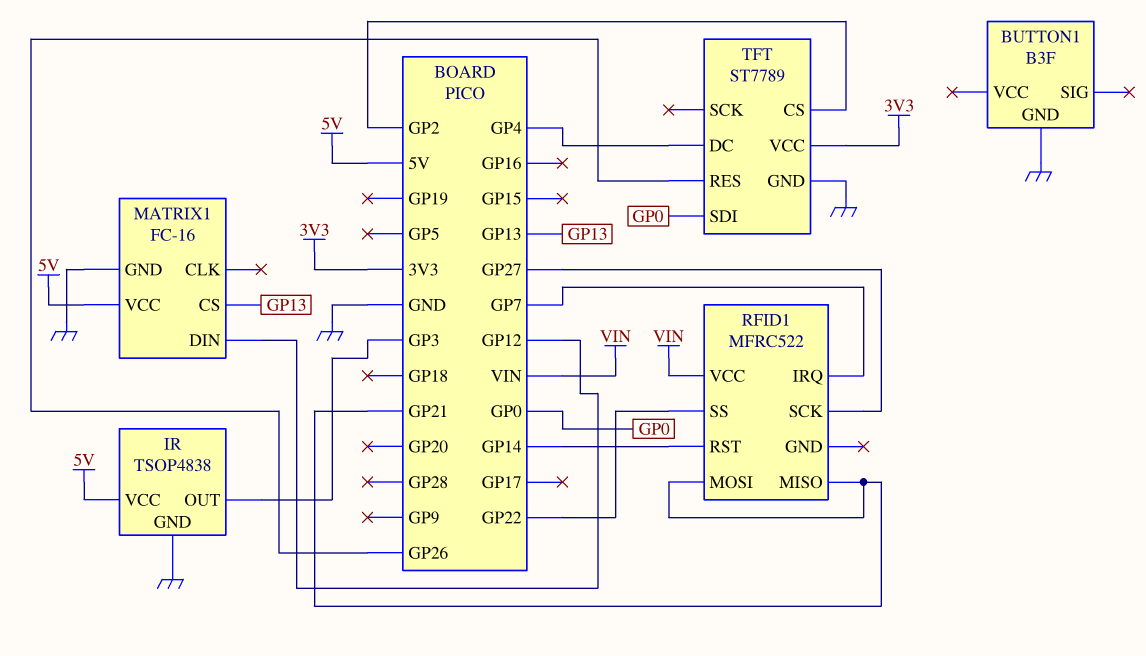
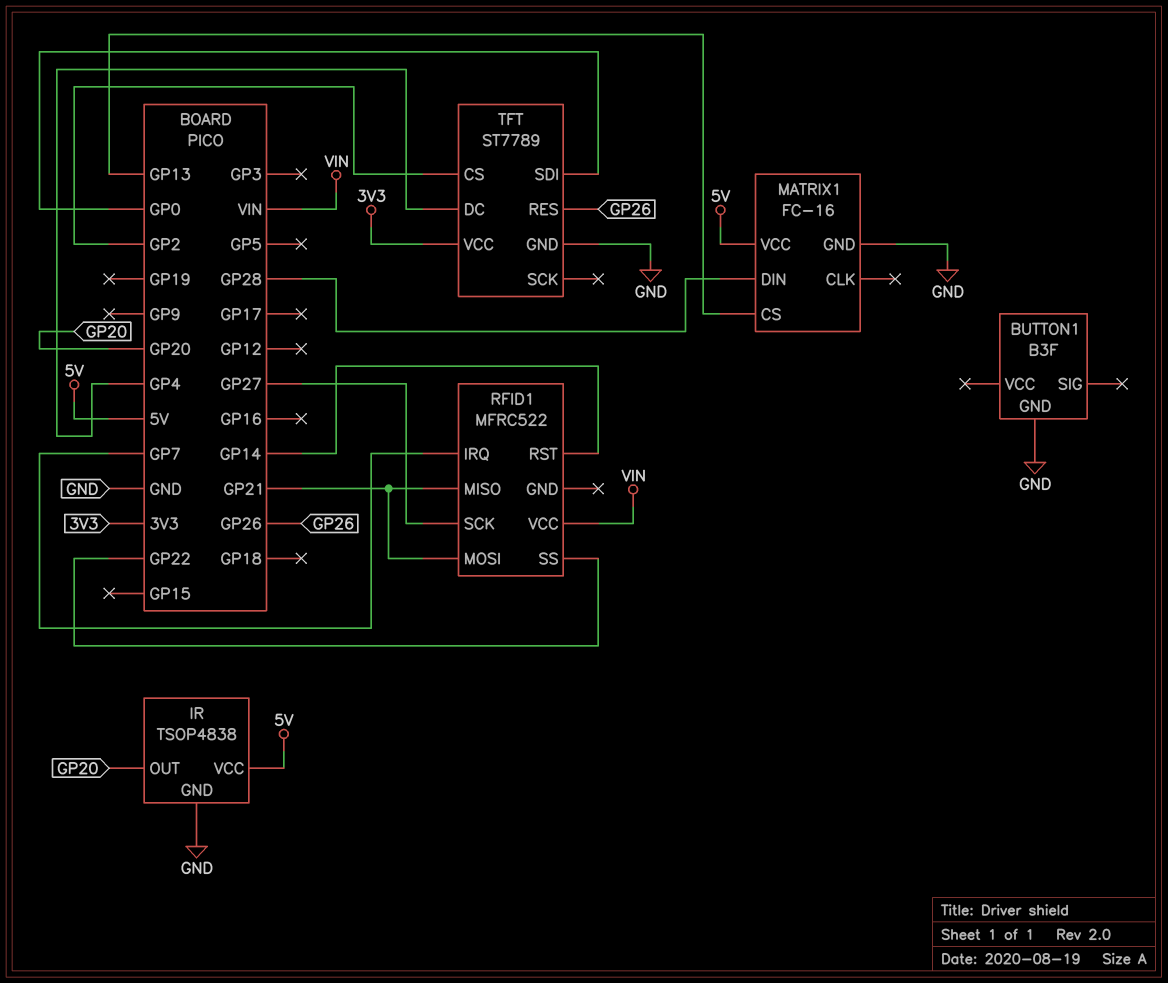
IR pin OUT: GP3 -> GP20
MATRIX1 pin DIN: GP12 -> GP28

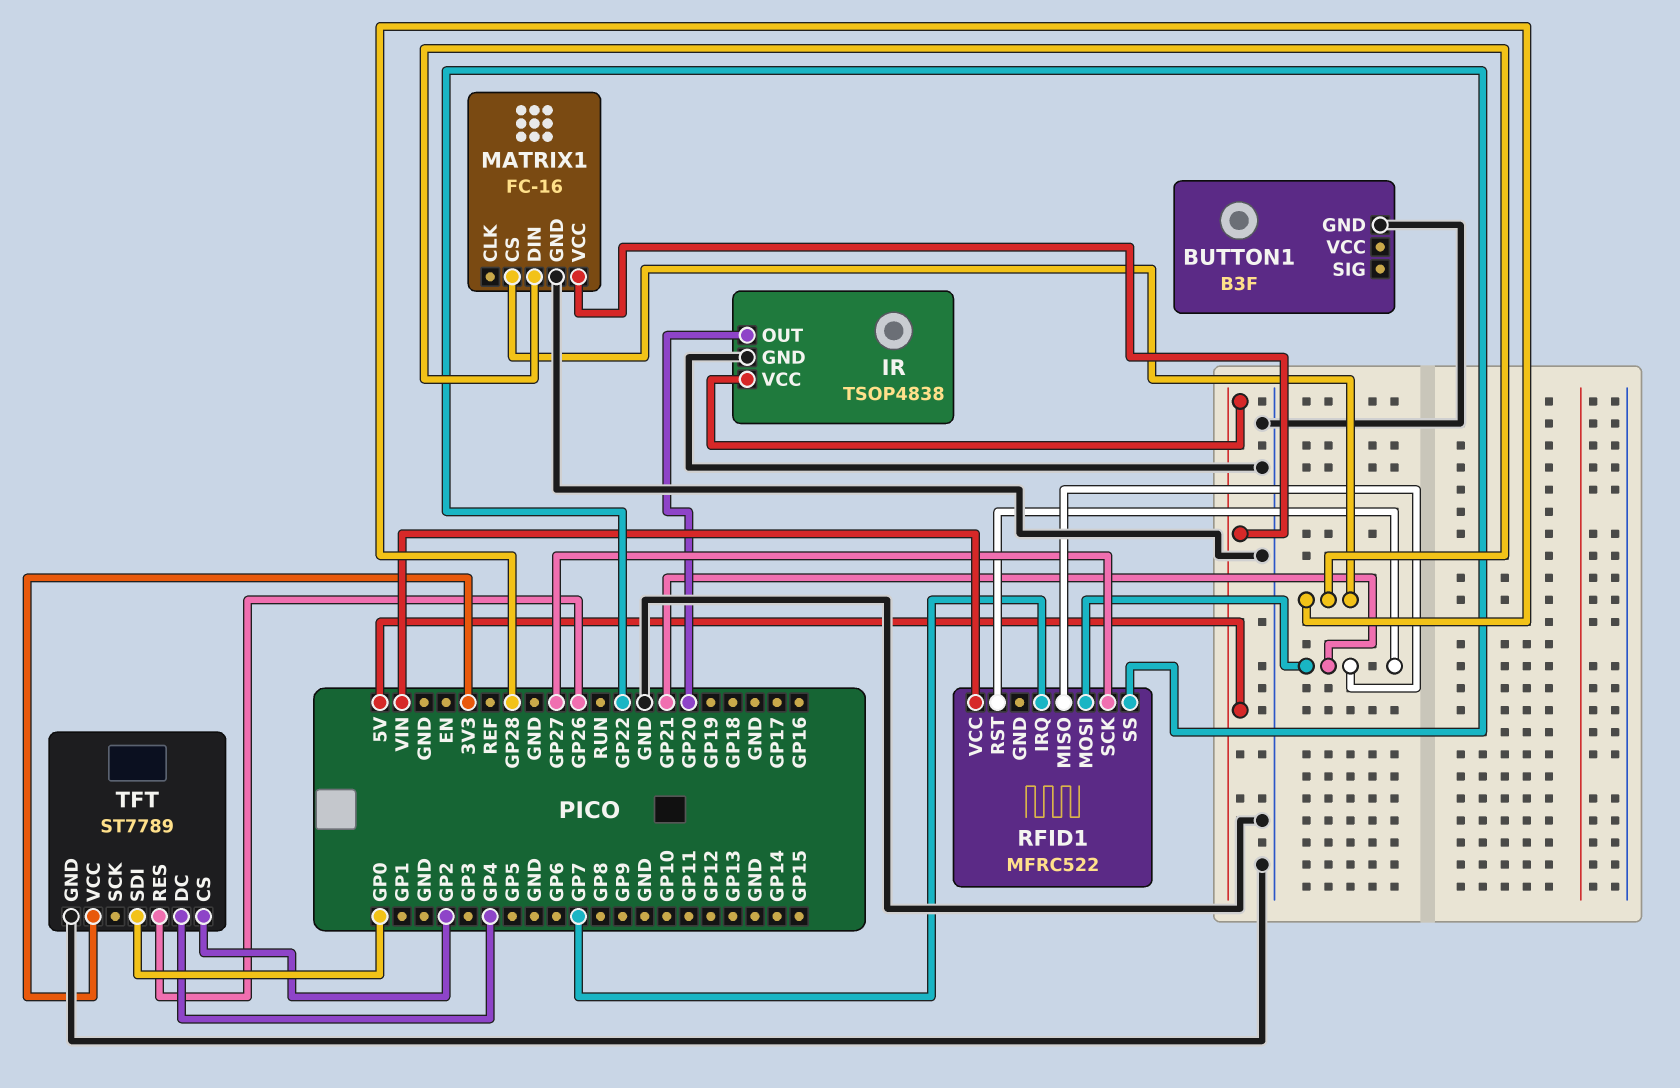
MATRIX1 pin CS: GP13 -> GP28
RFID1 pin RST: GP14 -> GP21

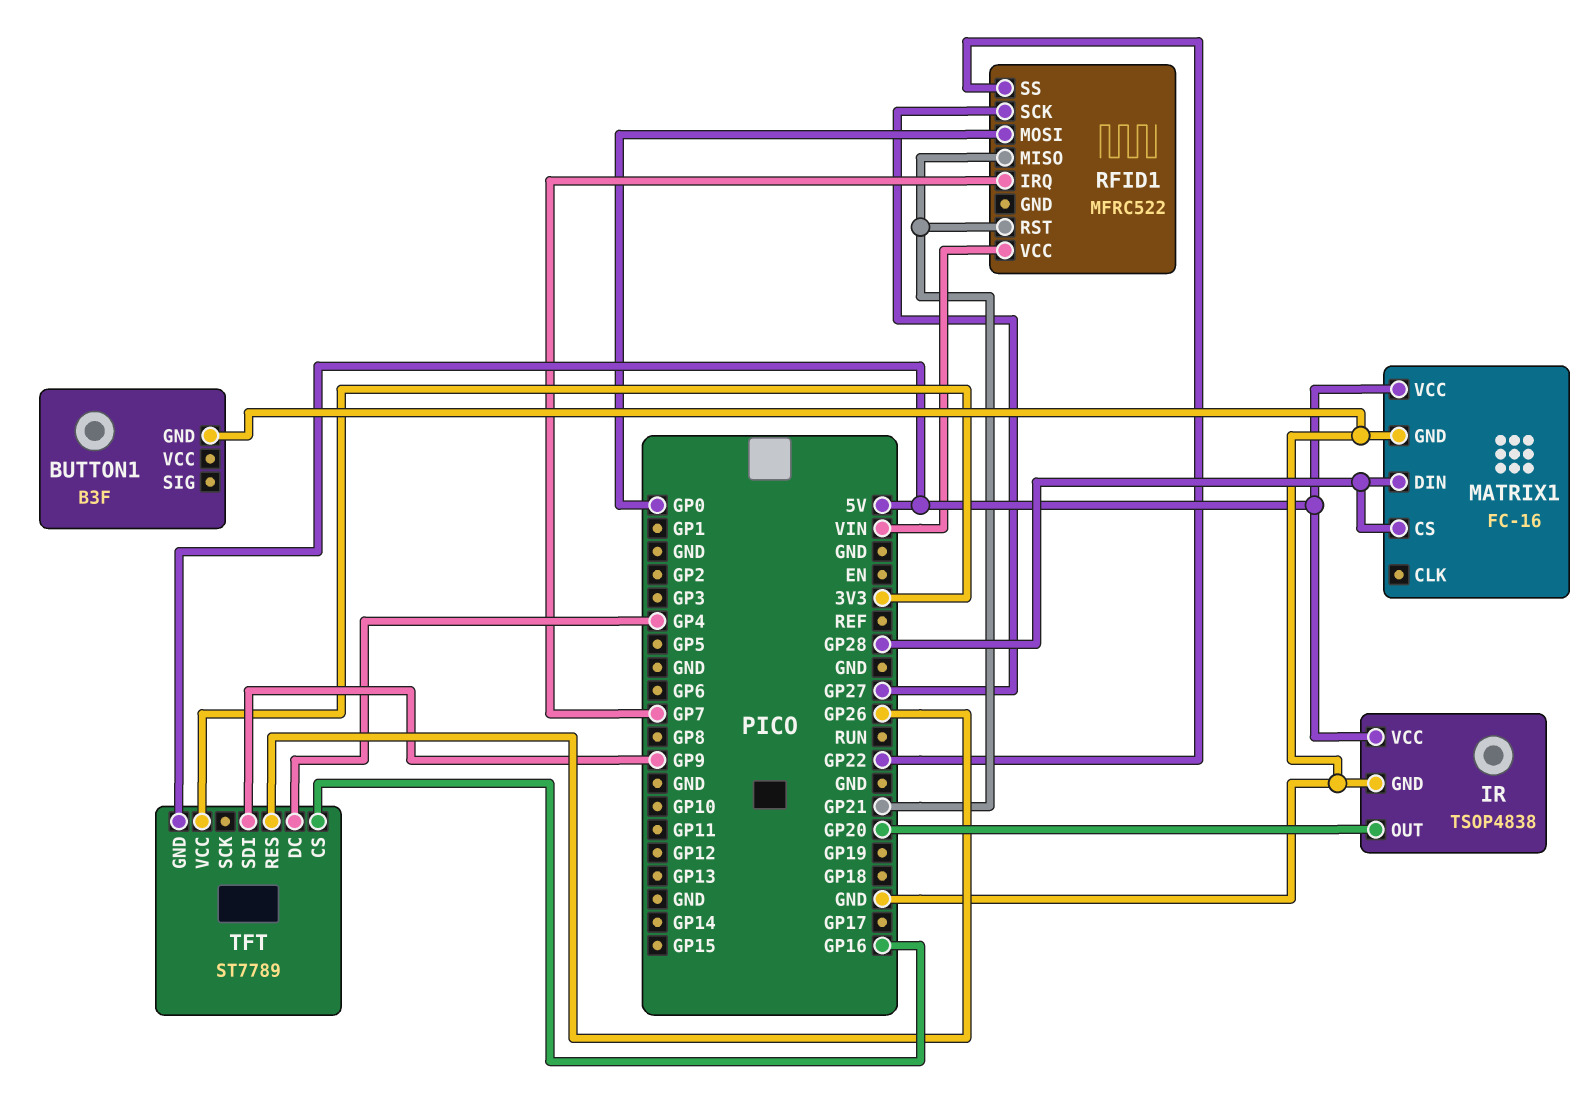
RFID1 pin MOSI: GP21 -> GP0
TFT pin CS: GP2 -> GP16
TFT pin GND: GND -> 5V
TFT pin SDI: GP0 -> GP9

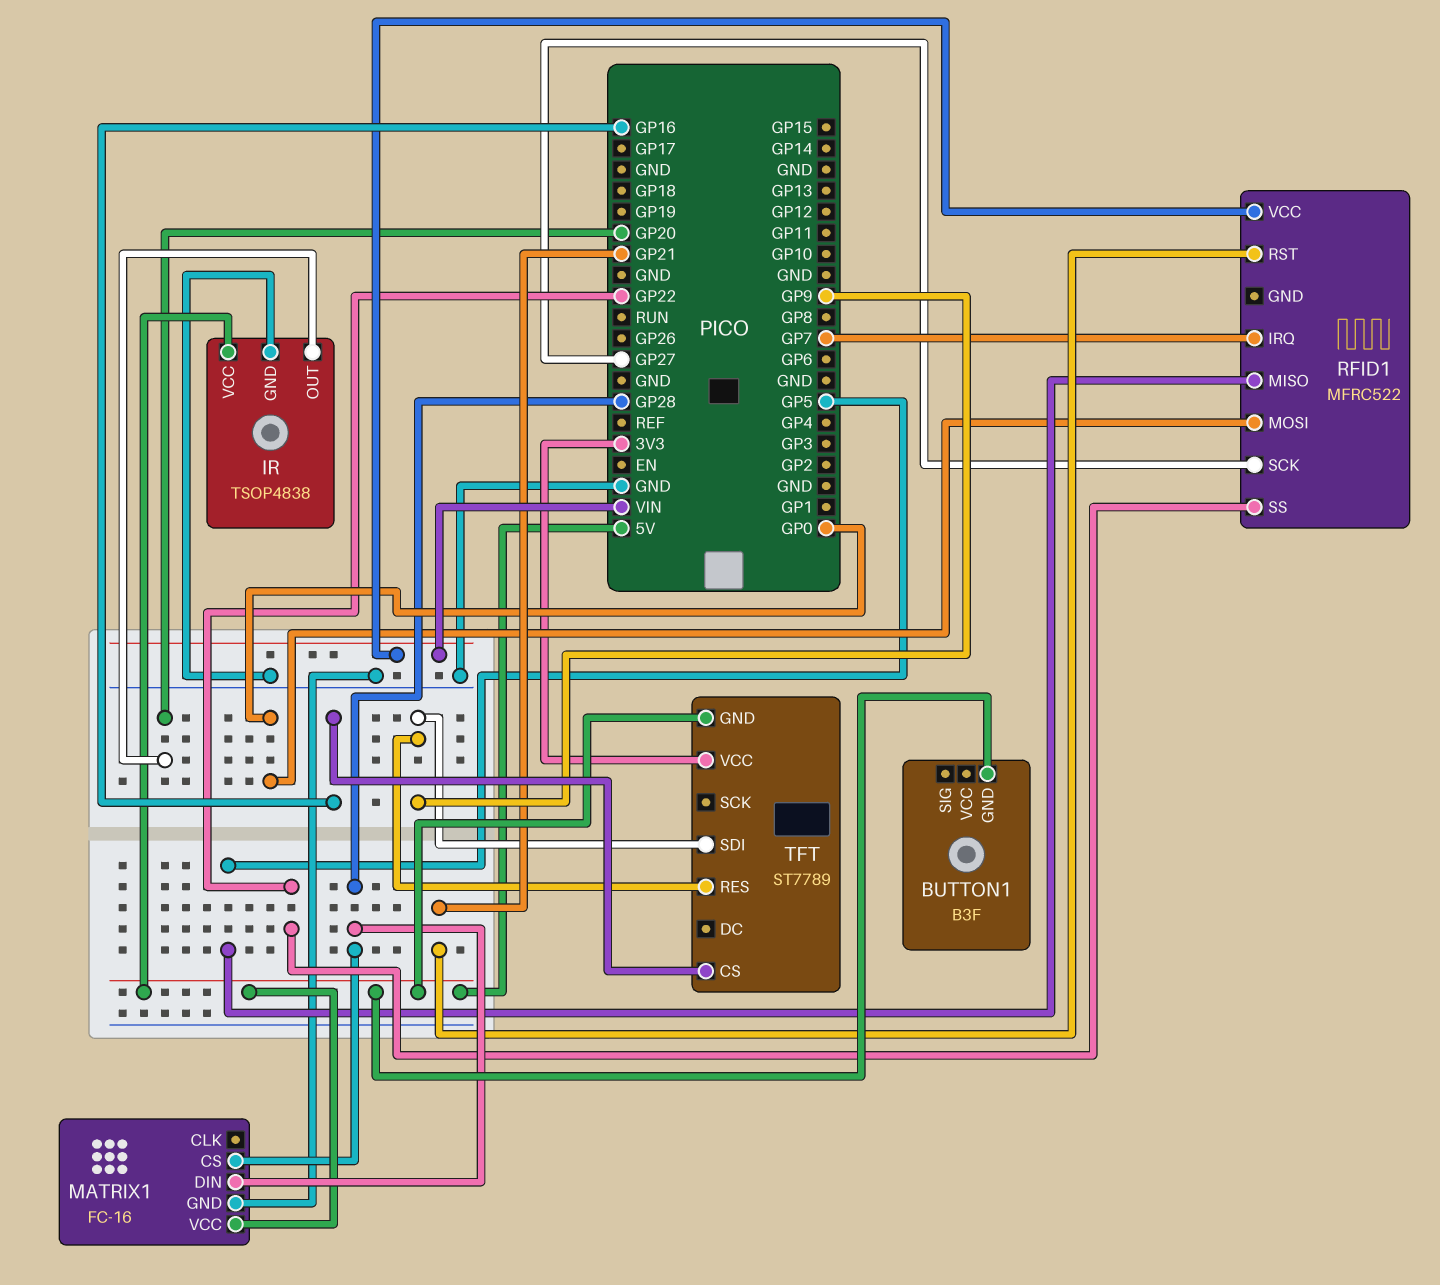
BUTTON1 pin GND: GND -> 5V
RFID1 pin MISO: GP21 -> GP5
TFT pin DC: GP4 -> none
TFT pin RES: GP26 -> GP9

